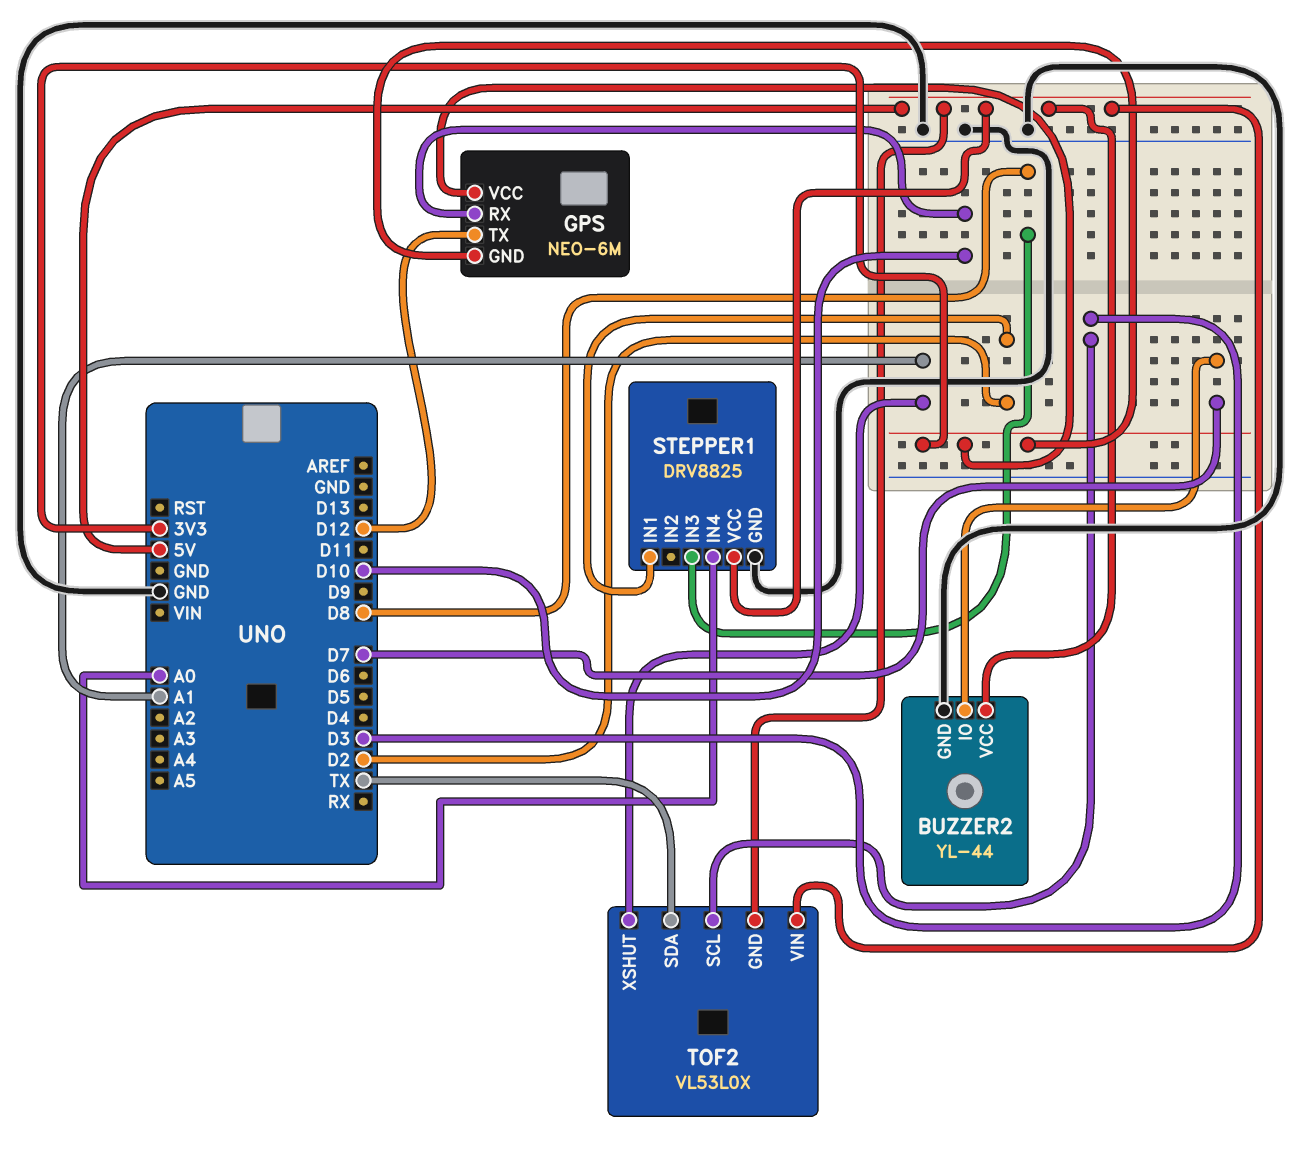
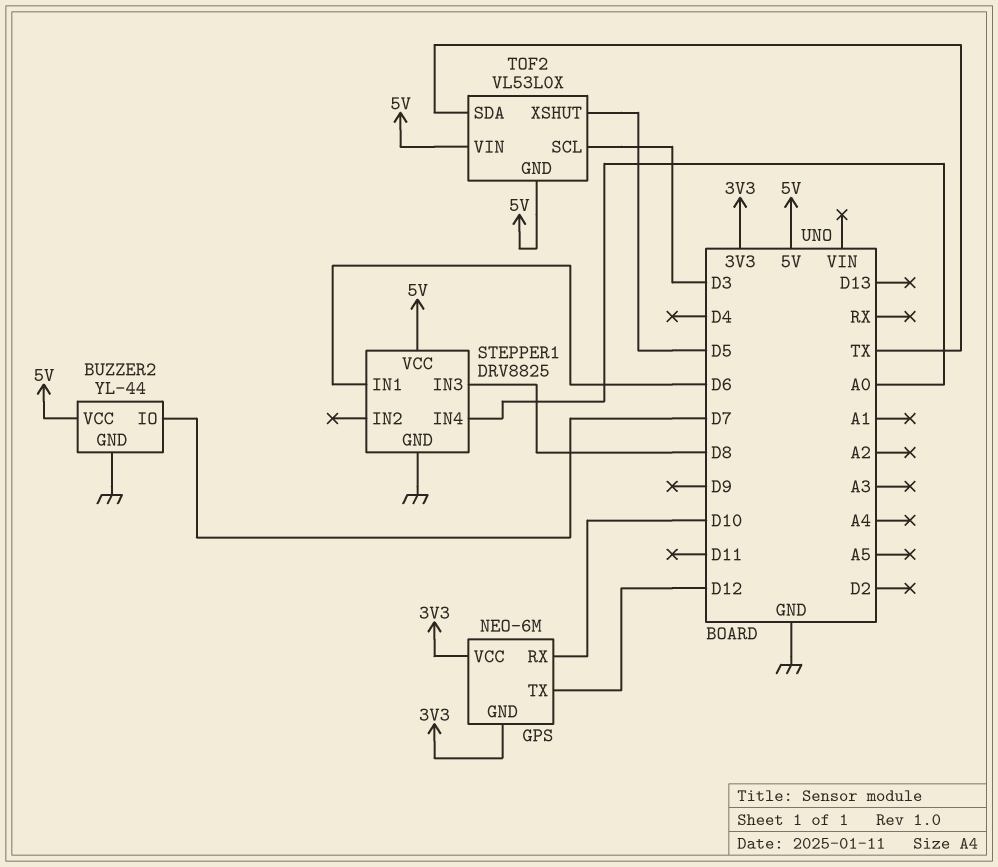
STEPPER1 pin IN1: D2 -> D6
TOF2 pin XSHUT: A1 -> D5

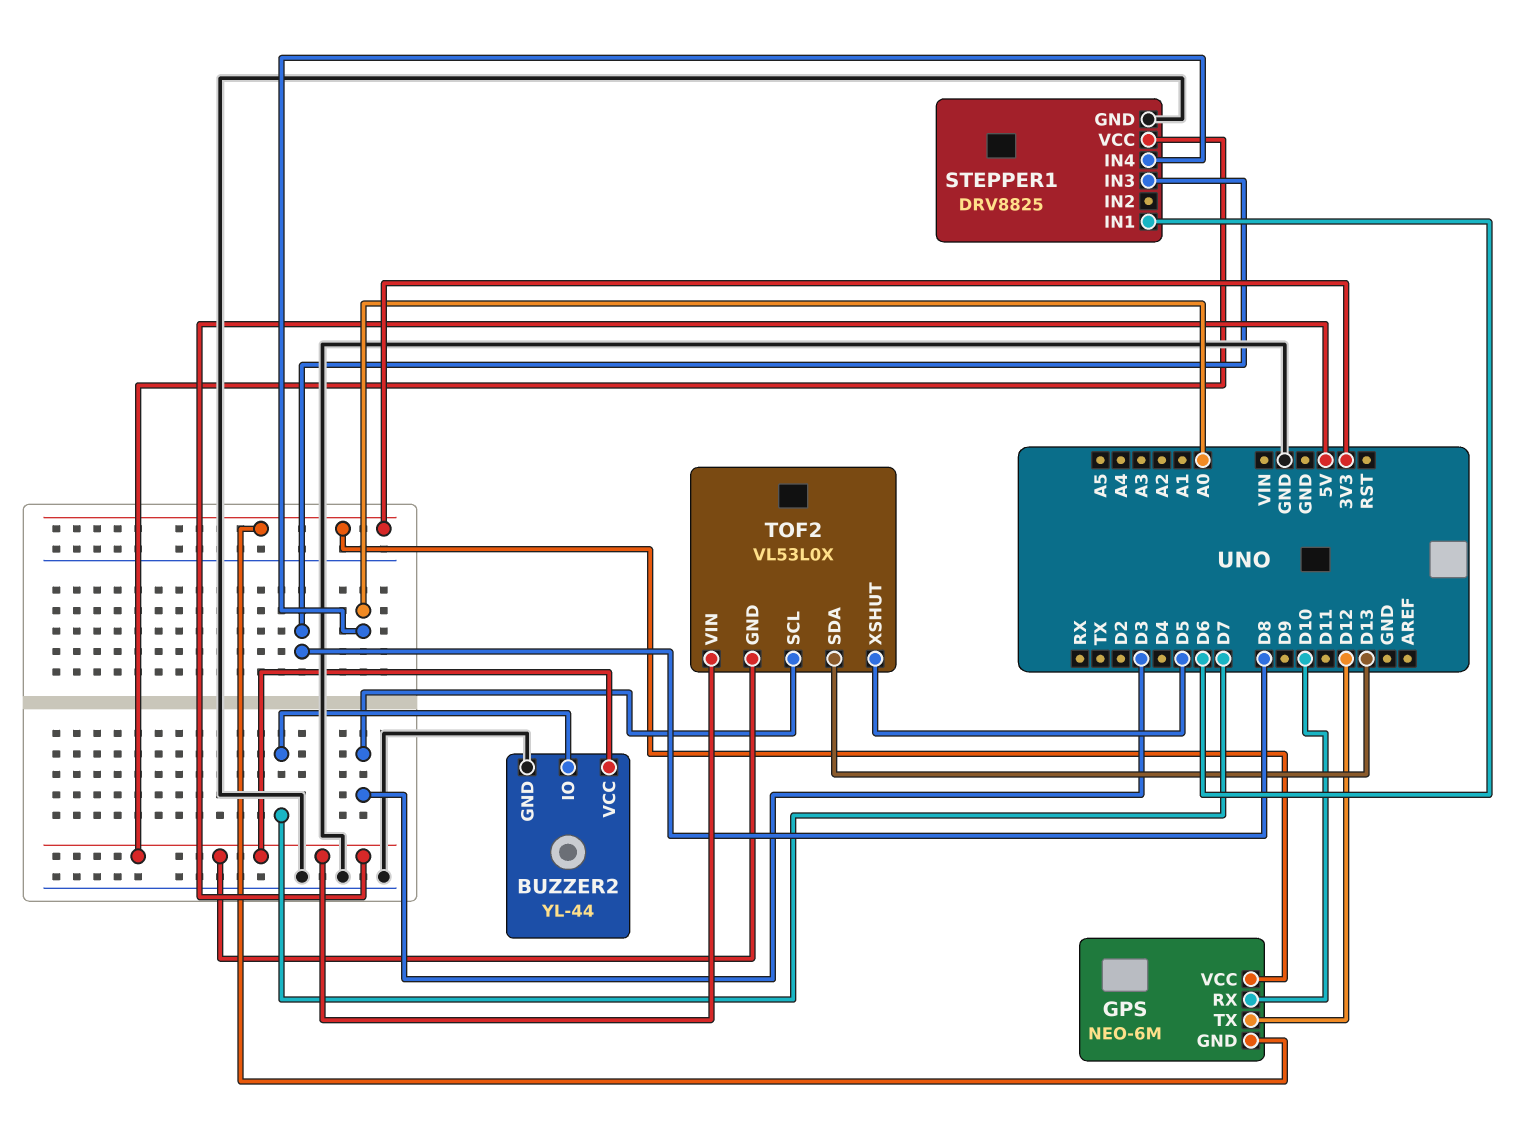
TOF2 pin SDA: TX -> D13

